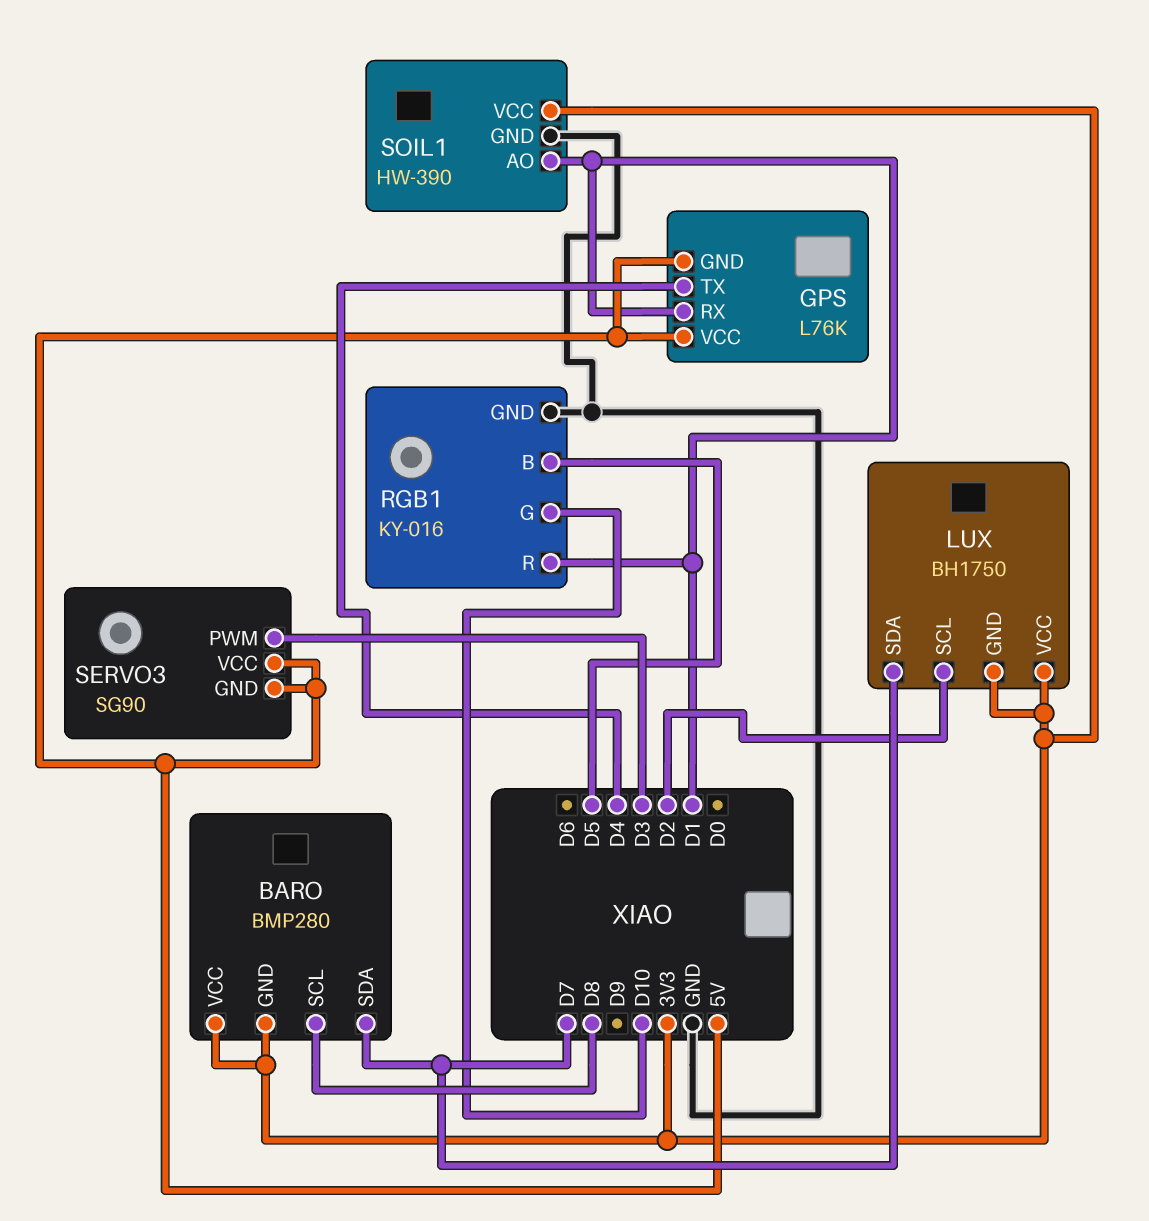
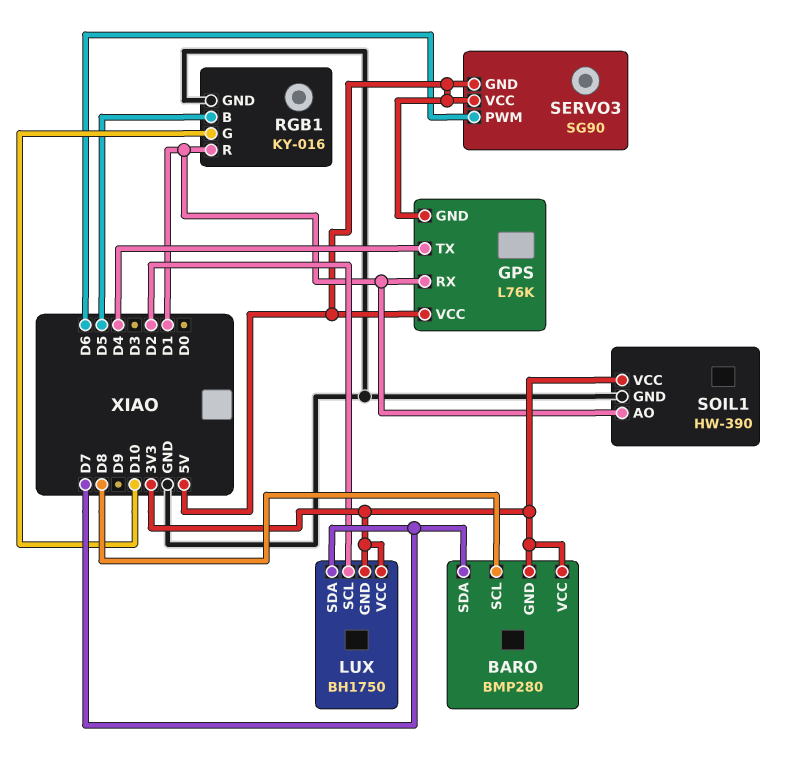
SERVO3 pin PWM: D3 -> D6

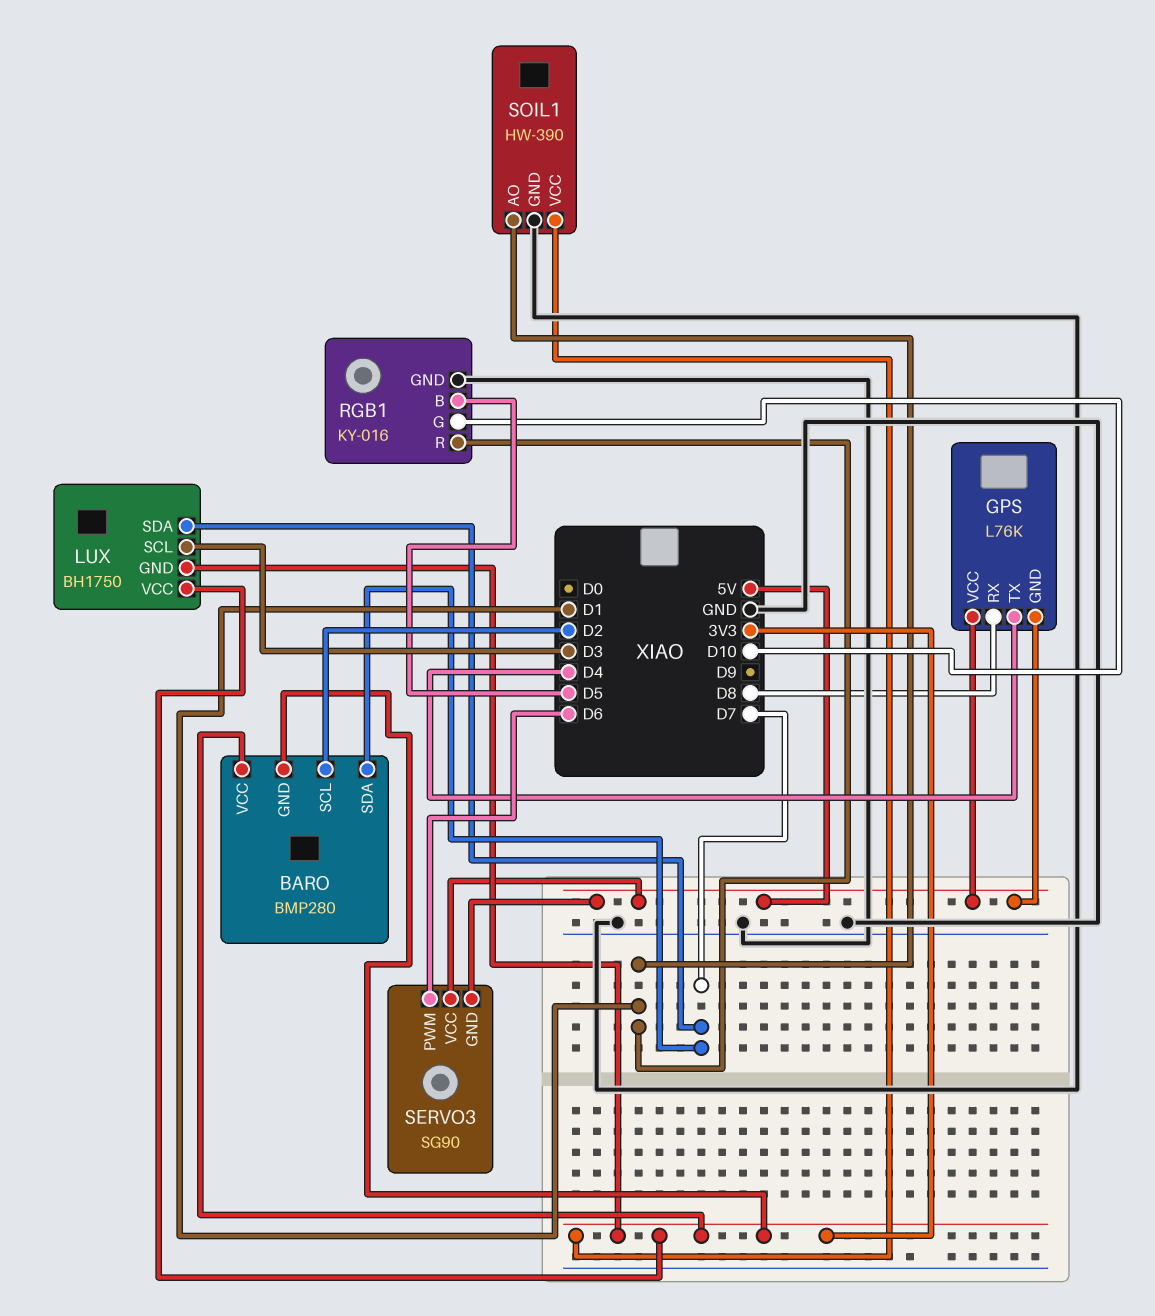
BARO pin SCL: D8 -> D2
GPS pin RX: D1 -> D8
LUX pin SCL: D2 -> D3

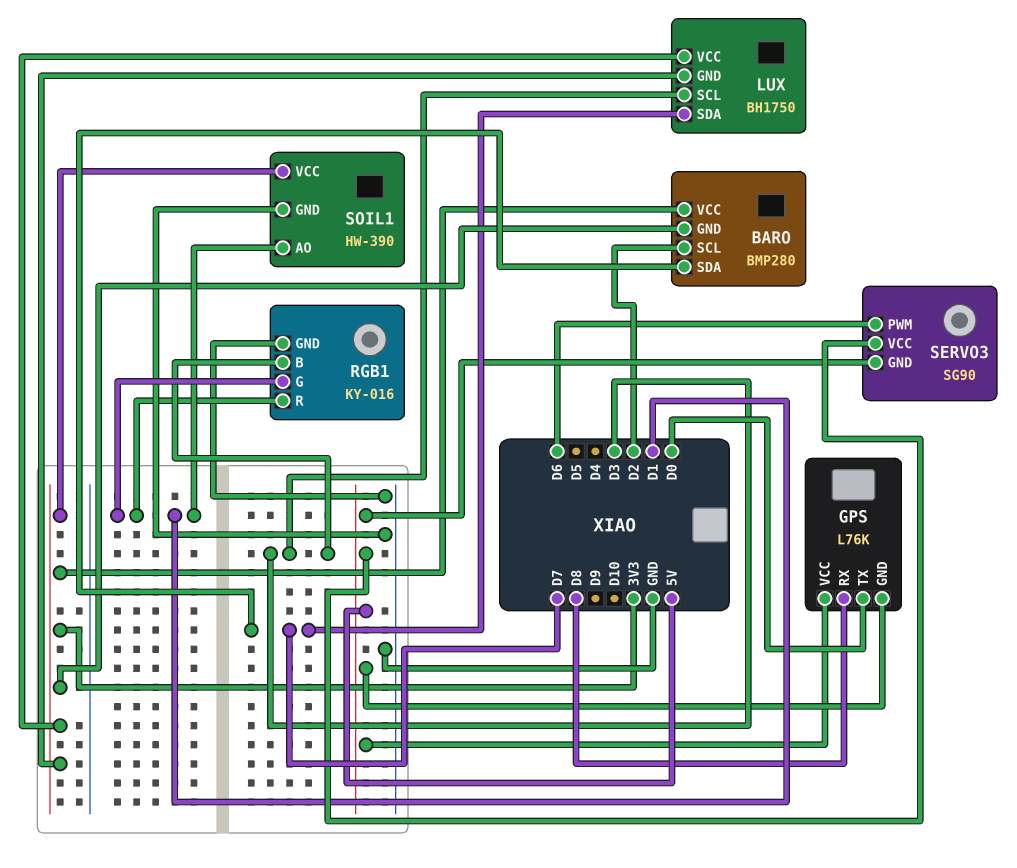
GPS pin TX: D4 -> D0
RGB1 pin B: D5 -> D3
RGB1 pin G: D10 -> D1

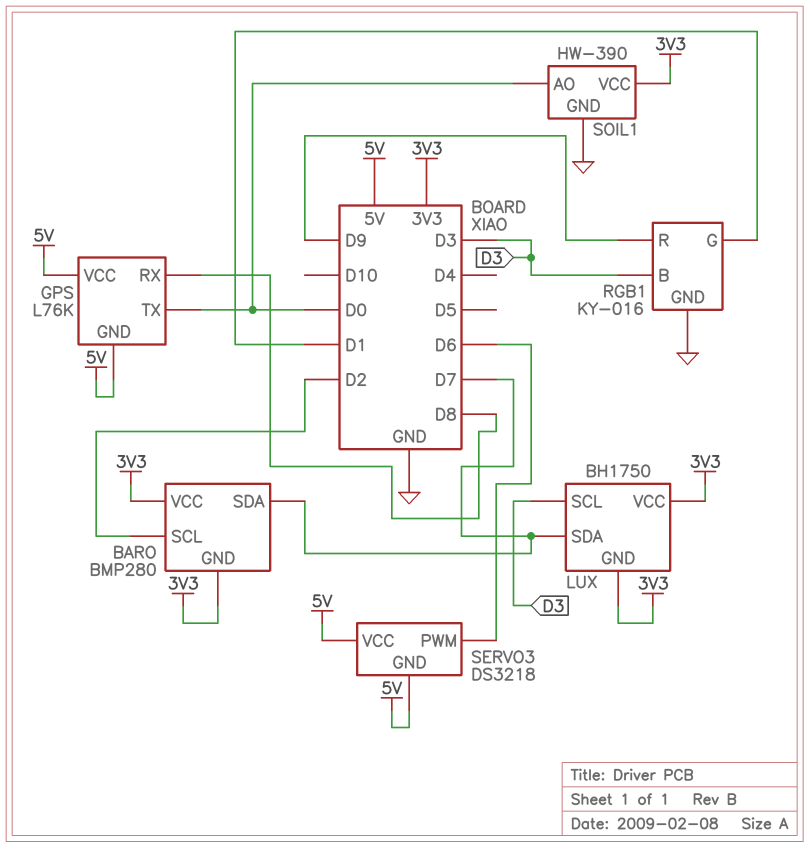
RGB1 pin R: D1 -> D9
SERVO3: SG90 -> DS3218
SOIL1 pin AO: D1 -> D0

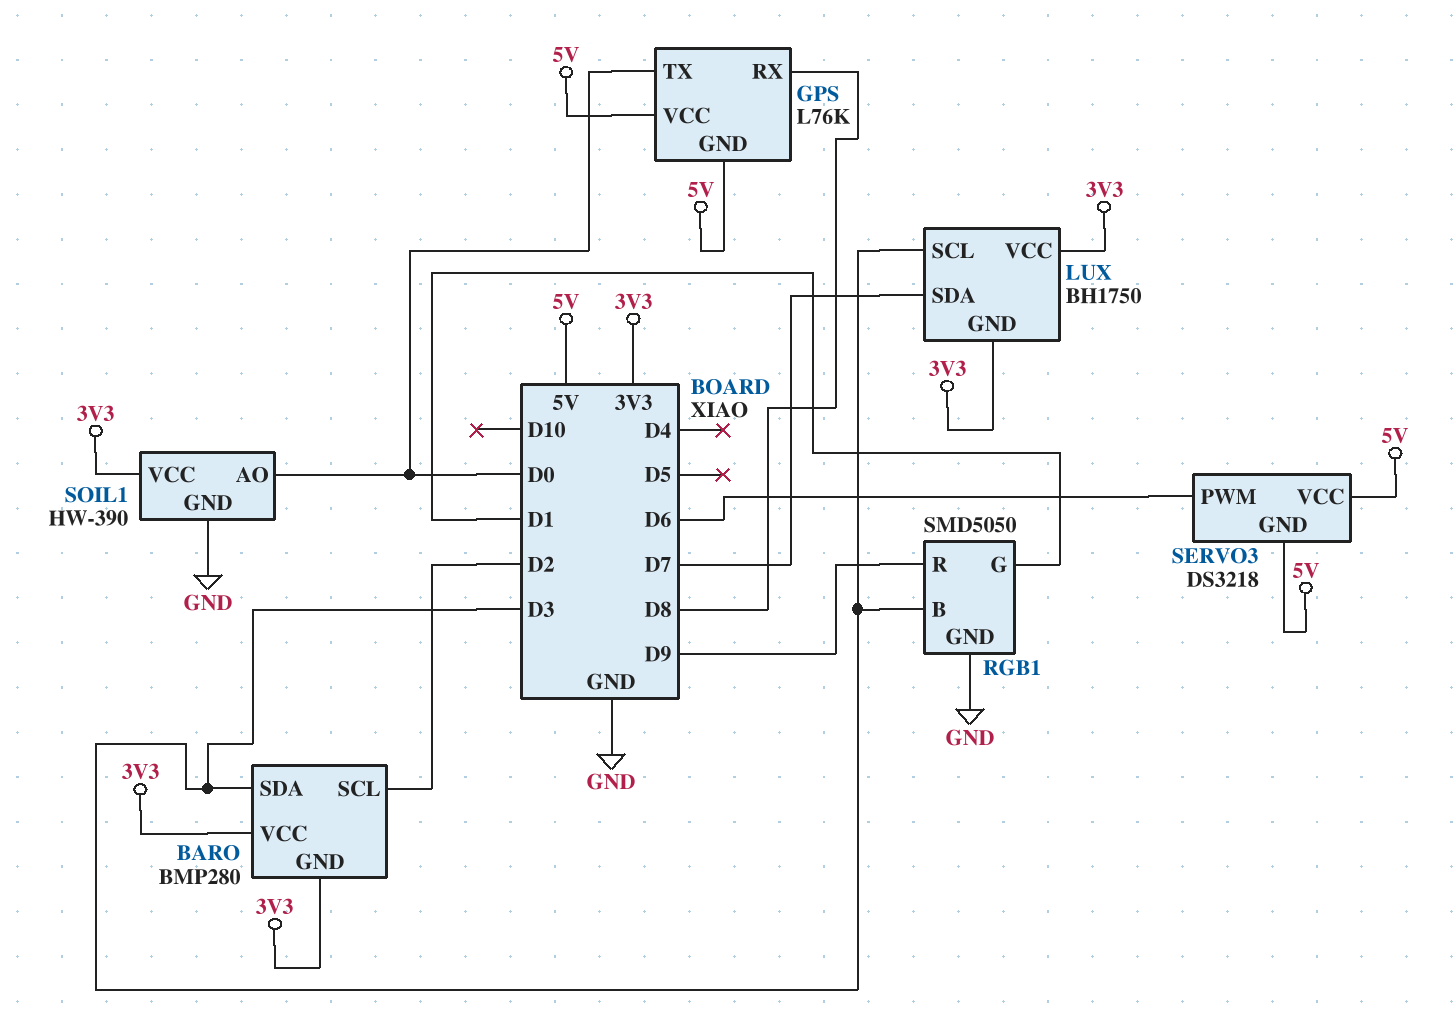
BARO pin SDA: D7 -> D3
RGB1: KY-016 -> SMD5050

